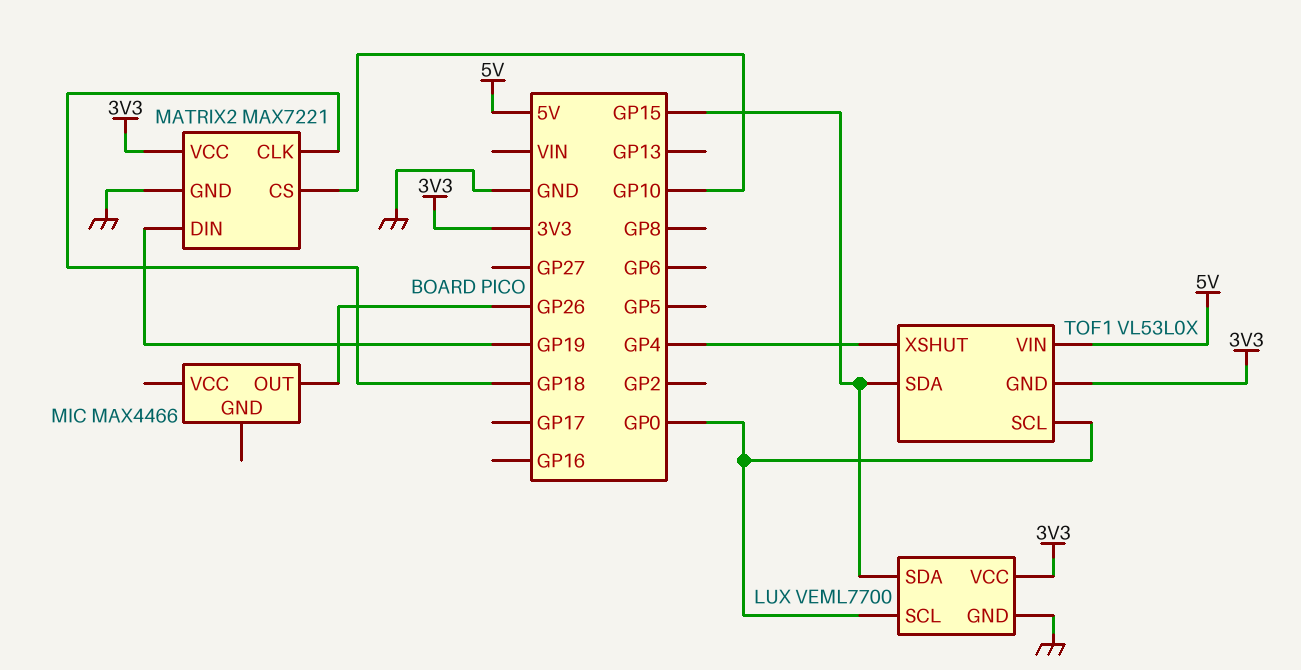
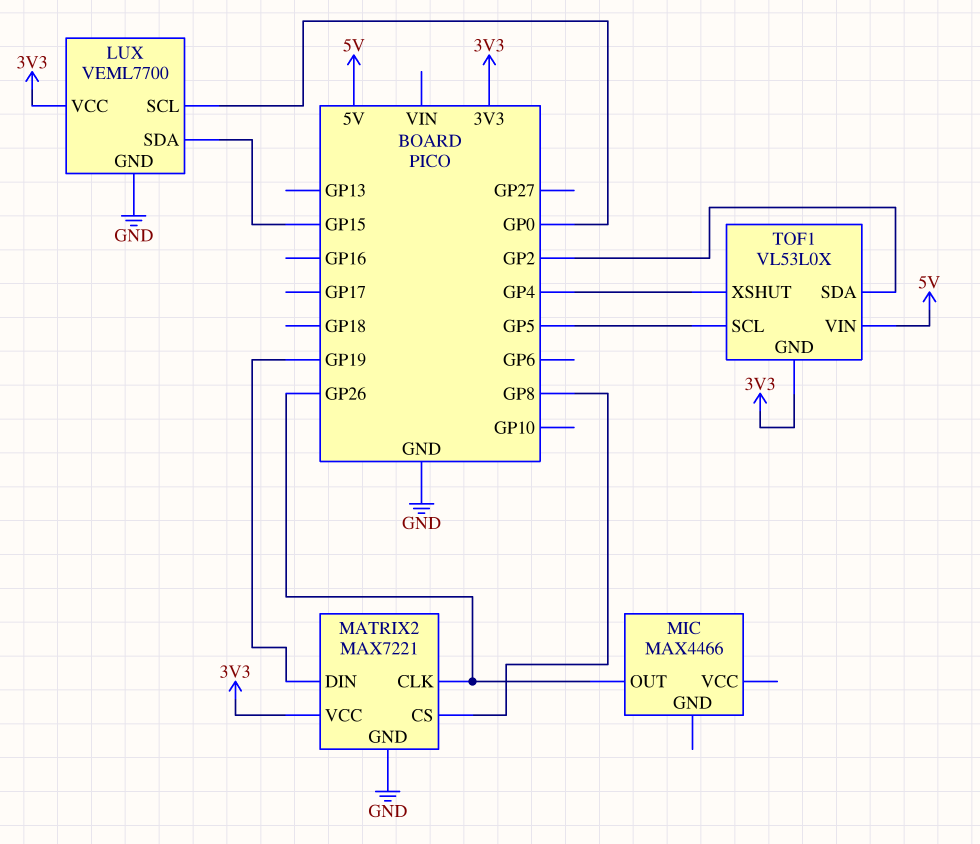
MATRIX2 pin CLK: GP18 -> GP26
MATRIX2 pin CS: GP10 -> GP8
TOF1 pin SCL: GP0 -> GP5
TOF1 pin SDA: GP15 -> GP2

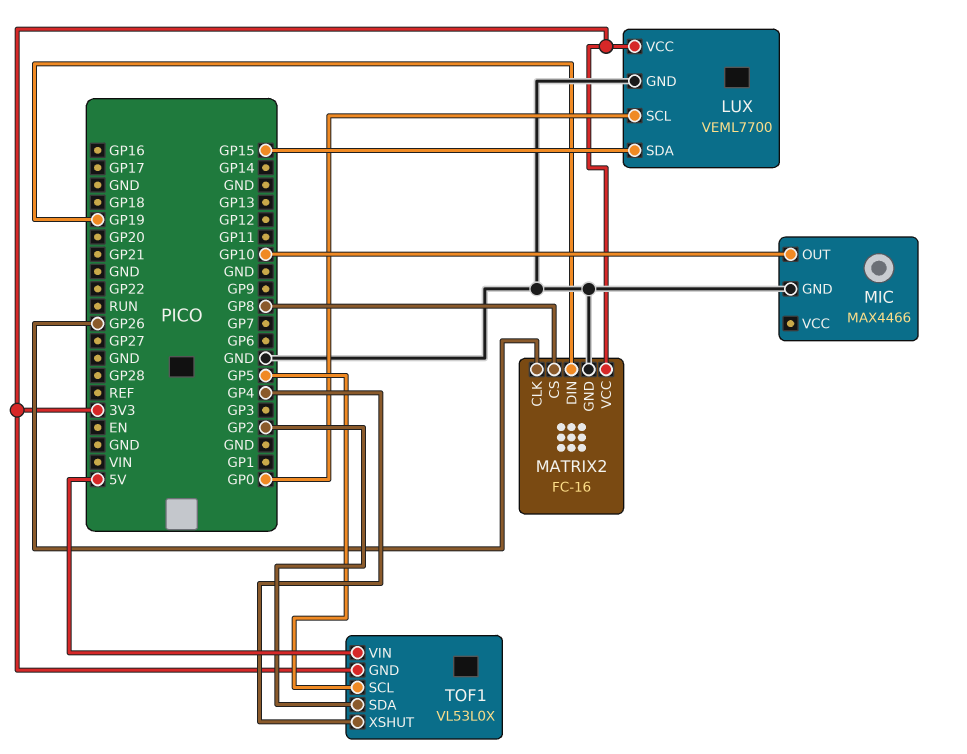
MATRIX2: MAX7221 -> FC-16
MIC pin GND: none -> GND
MIC pin OUT: GP26 -> GP10

